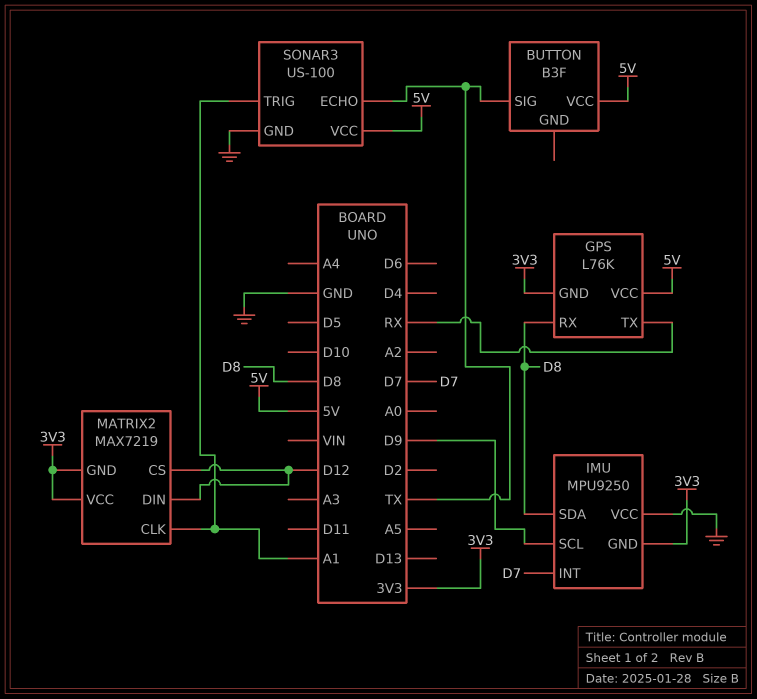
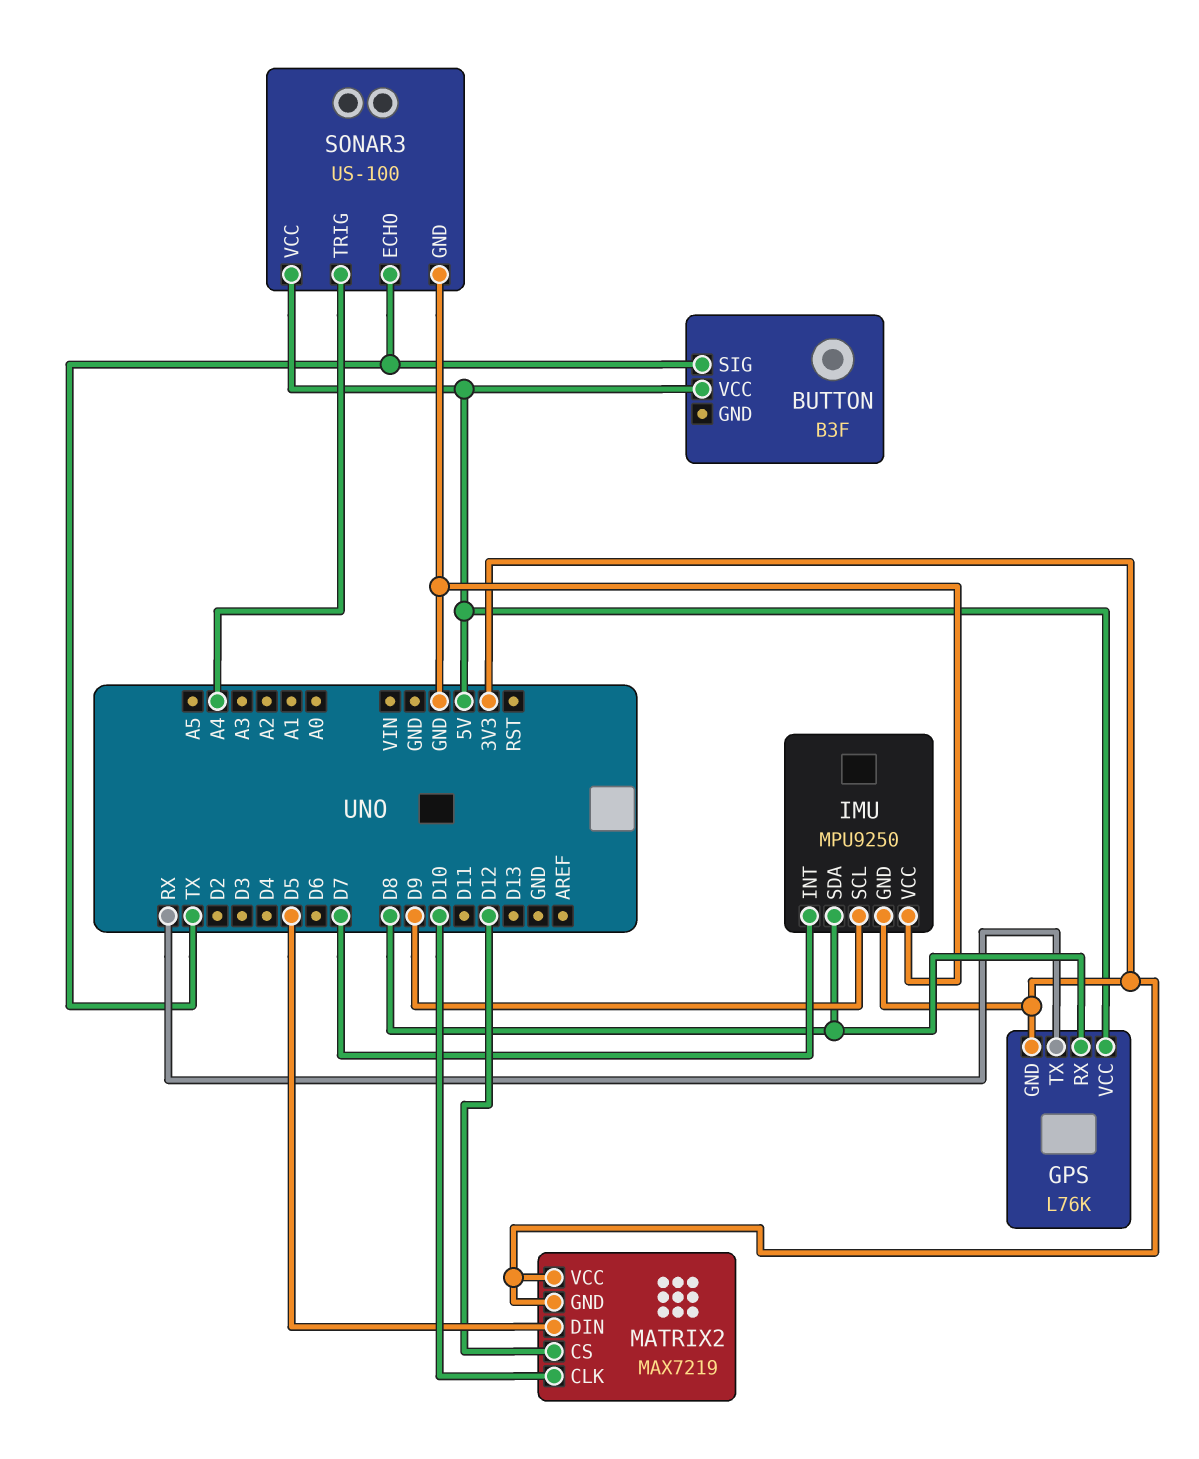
MATRIX2 pin CLK: A1 -> D10
MATRIX2 pin DIN: D12 -> D5
SONAR3 pin TRIG: A1 -> A4

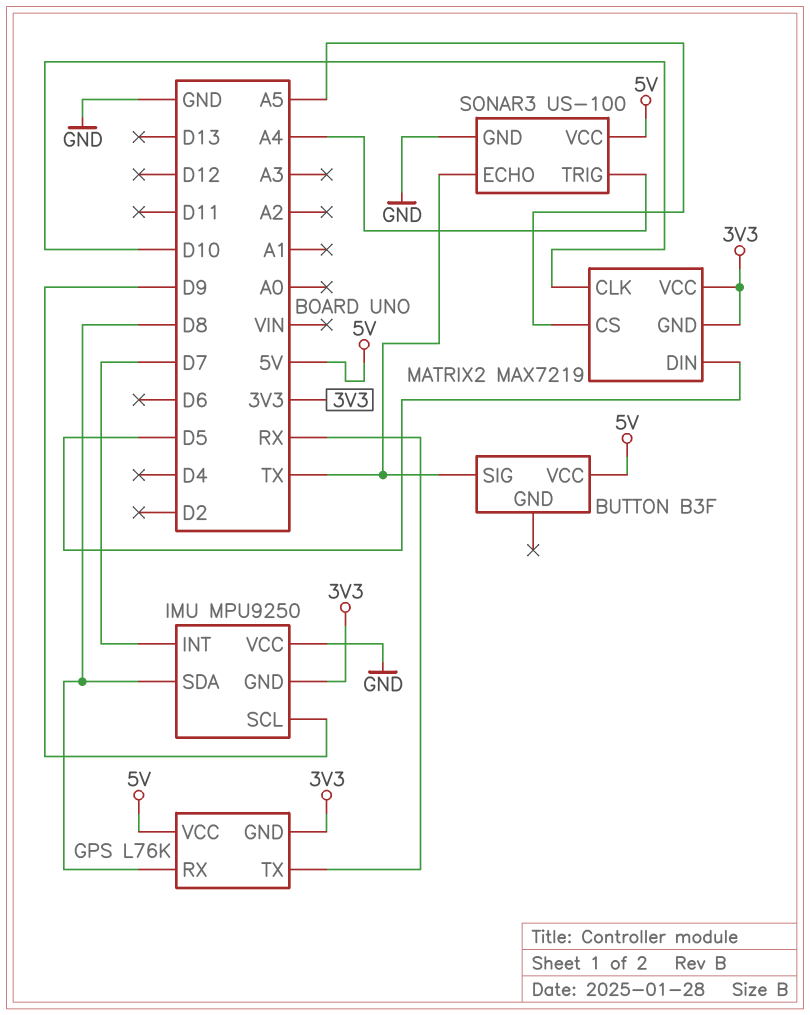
MATRIX2 pin CS: D12 -> A5

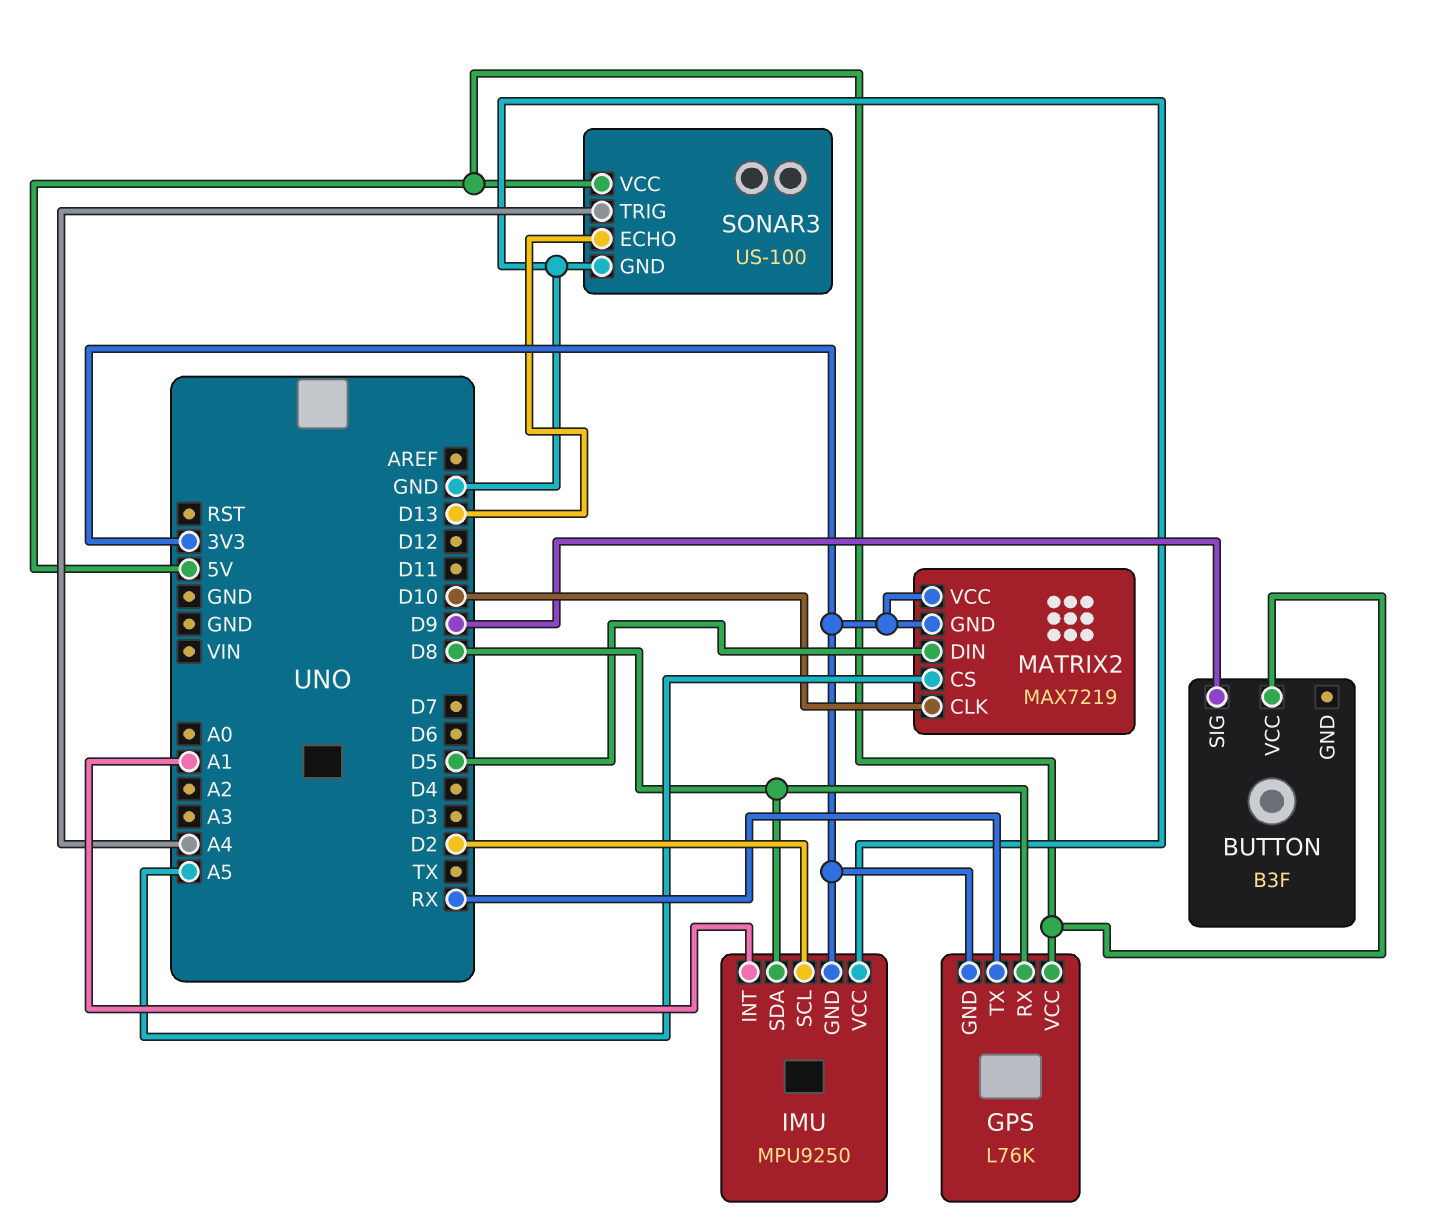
BUTTON pin SIG: TX -> D9
IMU pin INT: D7 -> A1
IMU pin SCL: D9 -> D2
SONAR3 pin ECHO: TX -> D13

